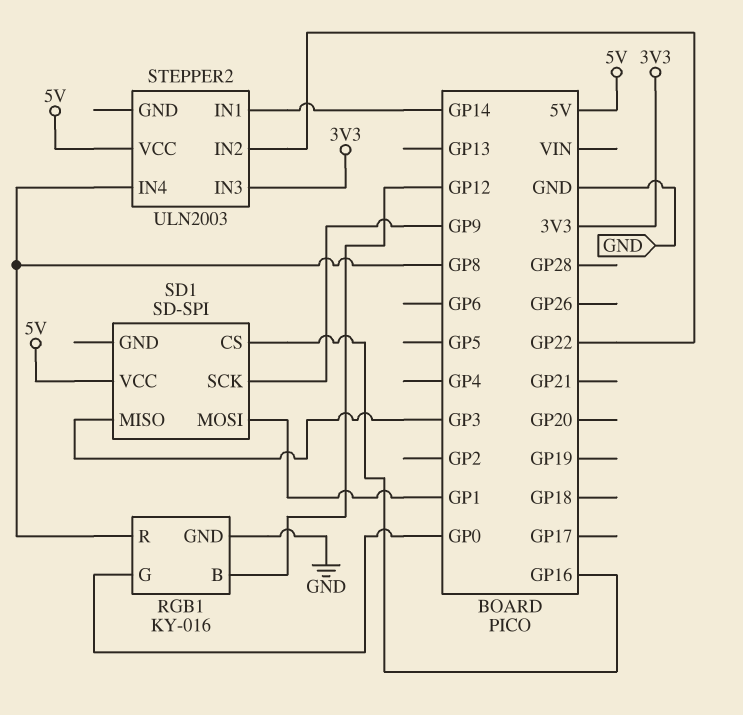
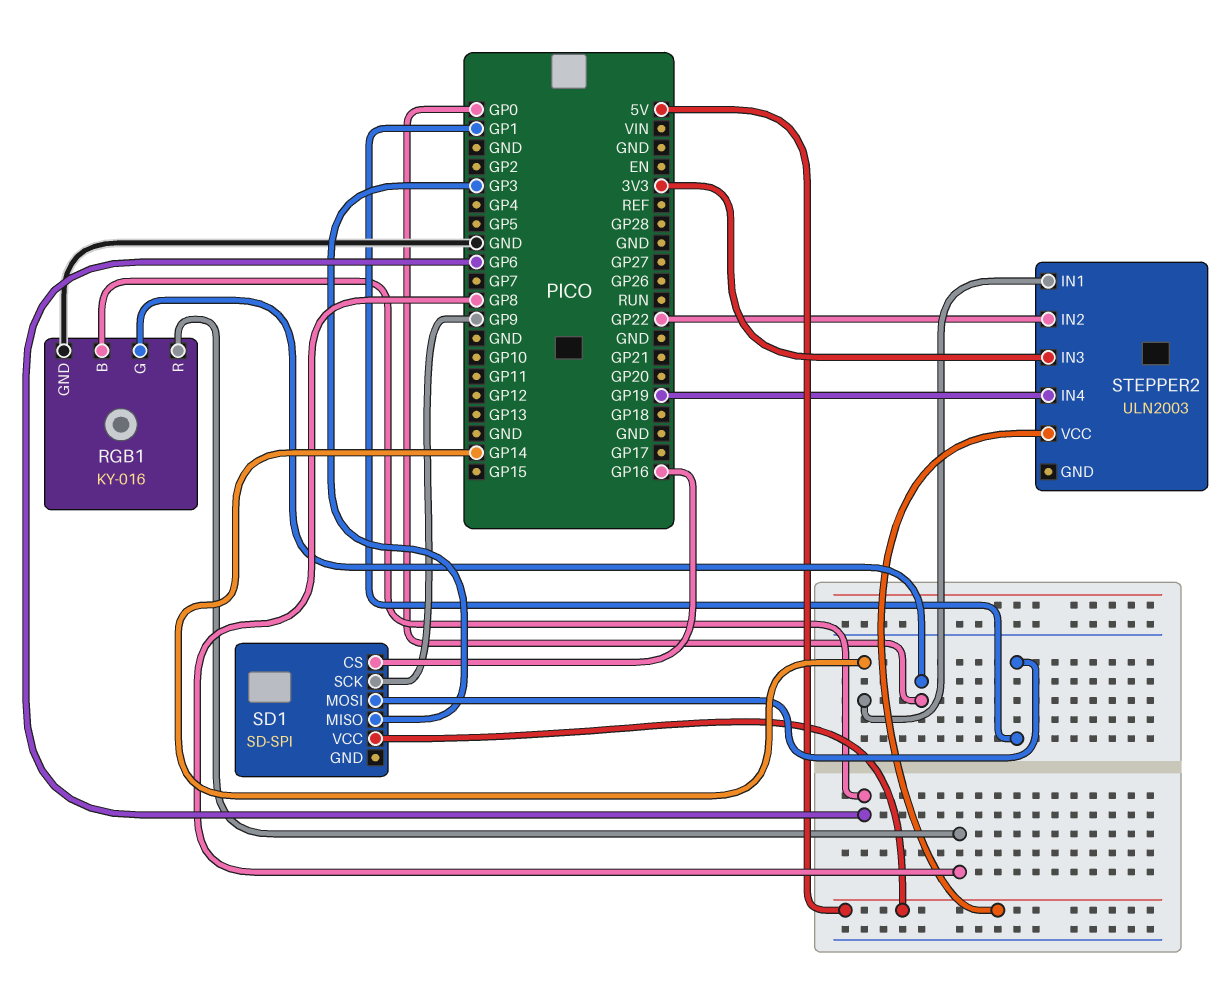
RGB1 pin B: GP12 -> GP6
STEPPER2 pin IN4: GP8 -> GP19

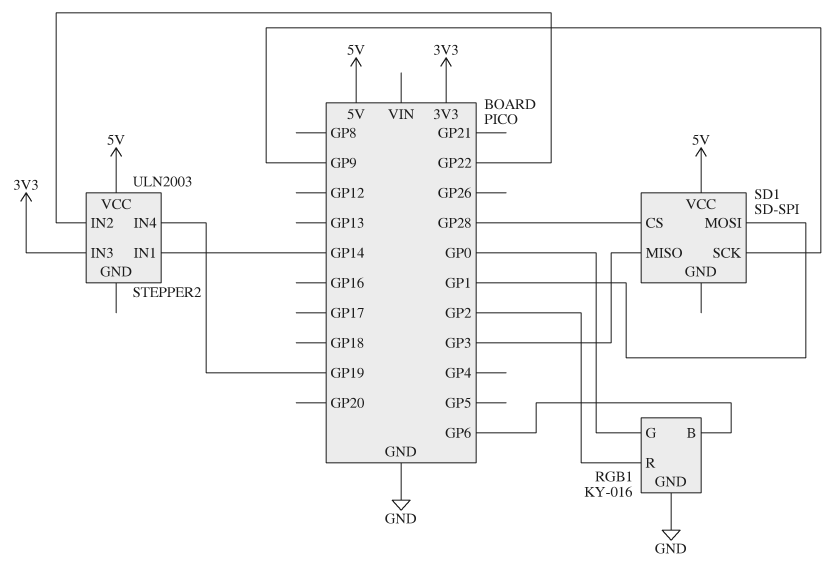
RGB1 pin R: GP8 -> GP2
SD1 pin CS: GP16 -> GP28

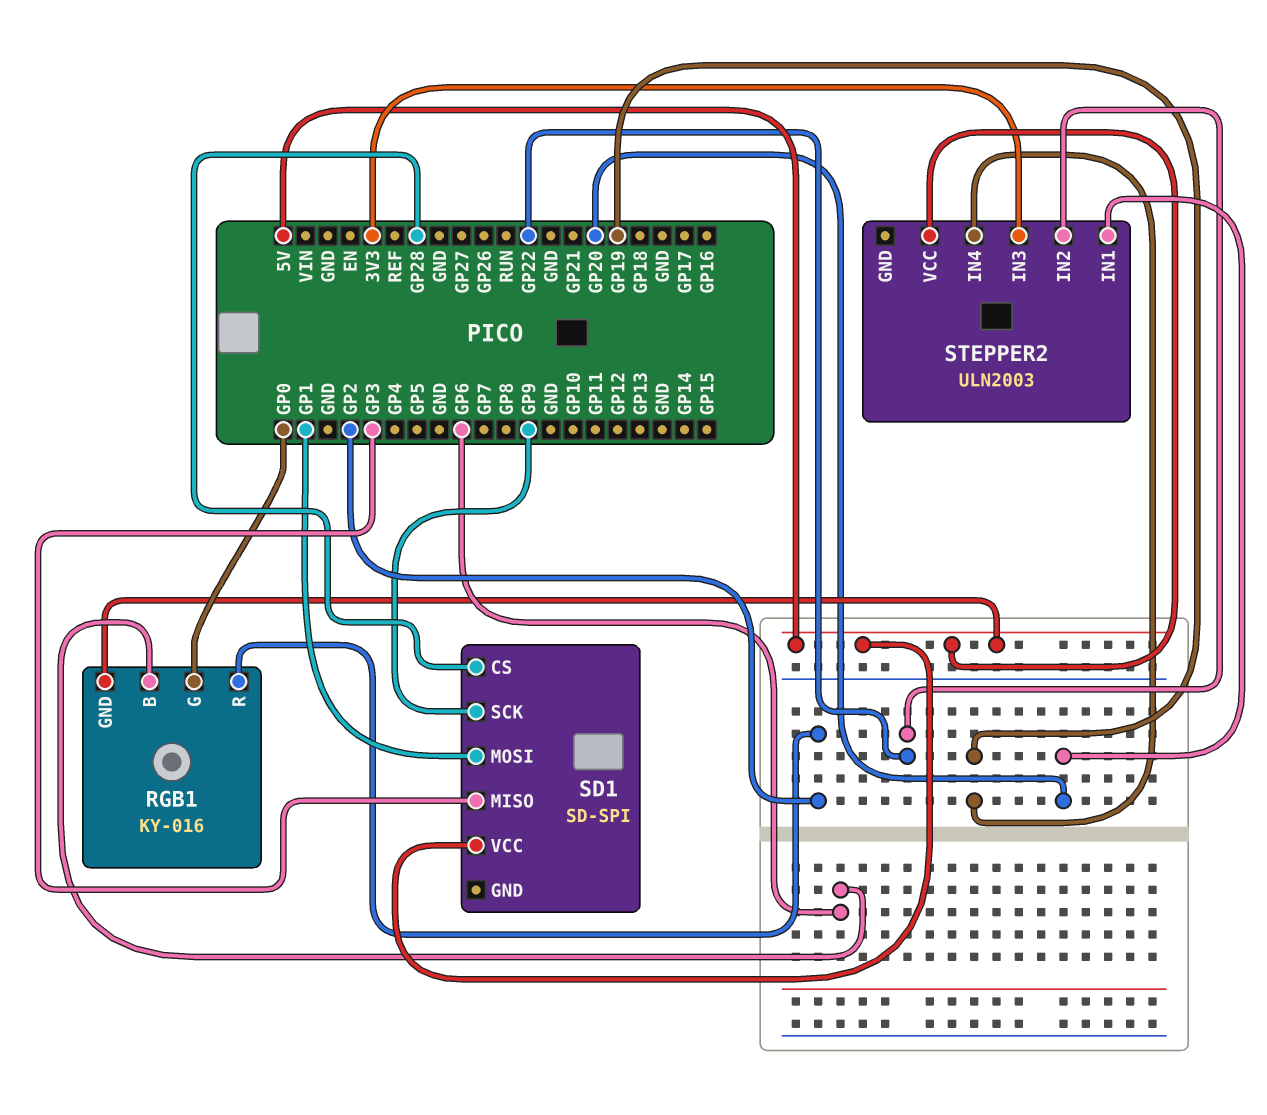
RGB1 pin GND: GND -> 5V
STEPPER2 pin IN1: GP14 -> GP20

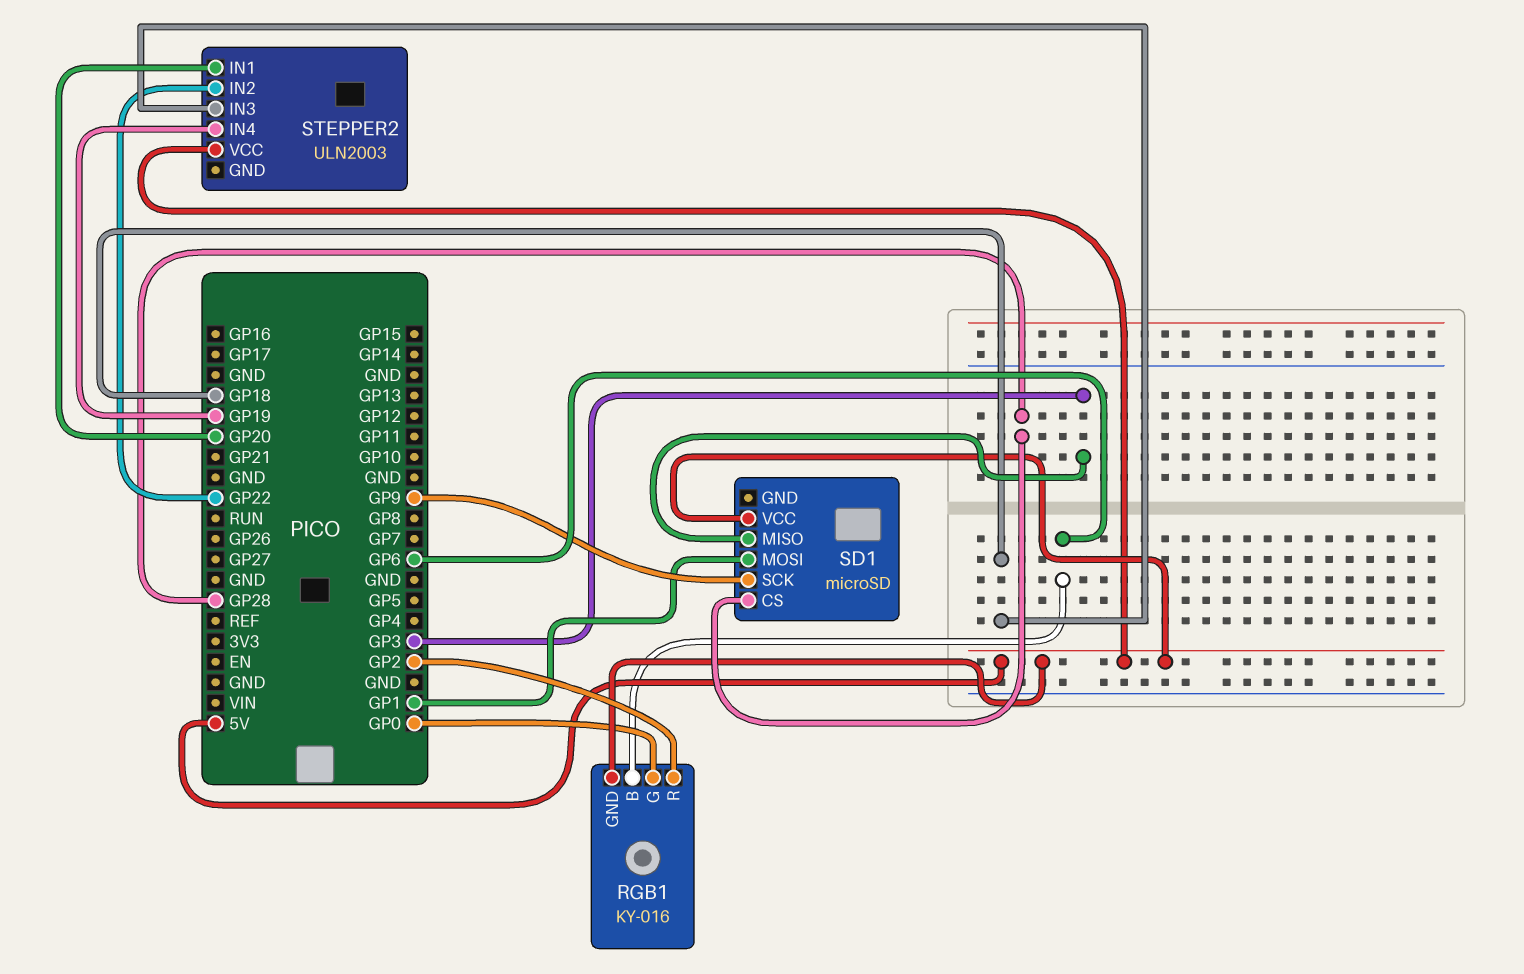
SD1: SD-SPI -> microSD
STEPPER2 pin IN3: 3V3 -> GP18

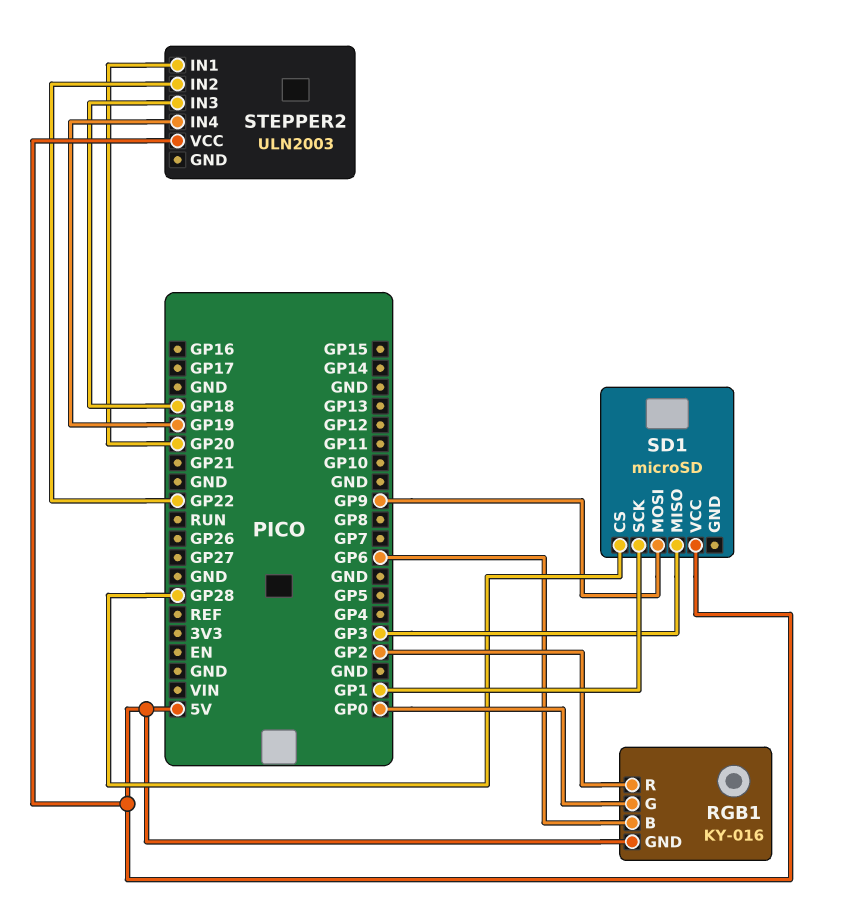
SD1 pin MOSI: GP1 -> GP9
SD1 pin SCK: GP9 -> GP1

